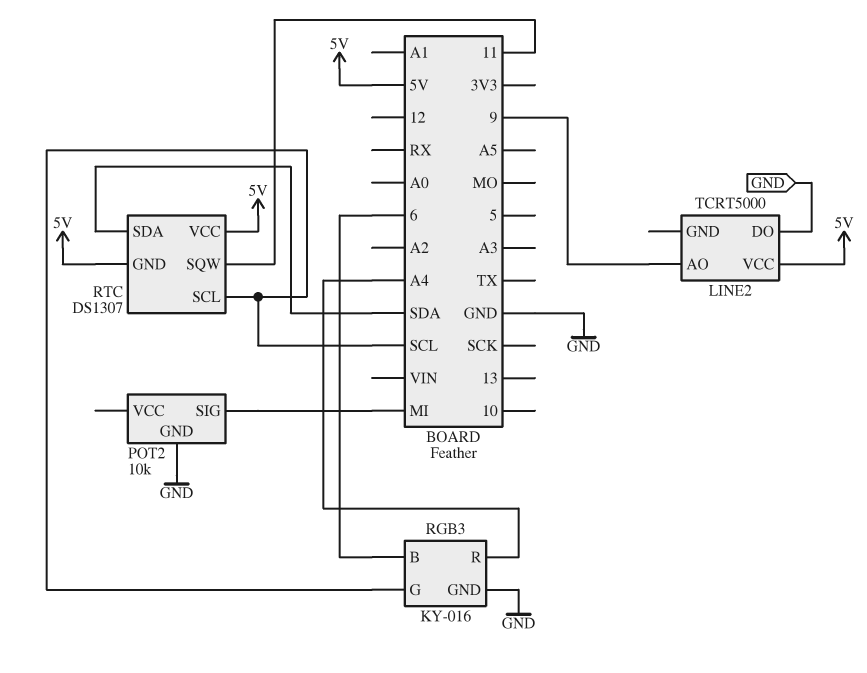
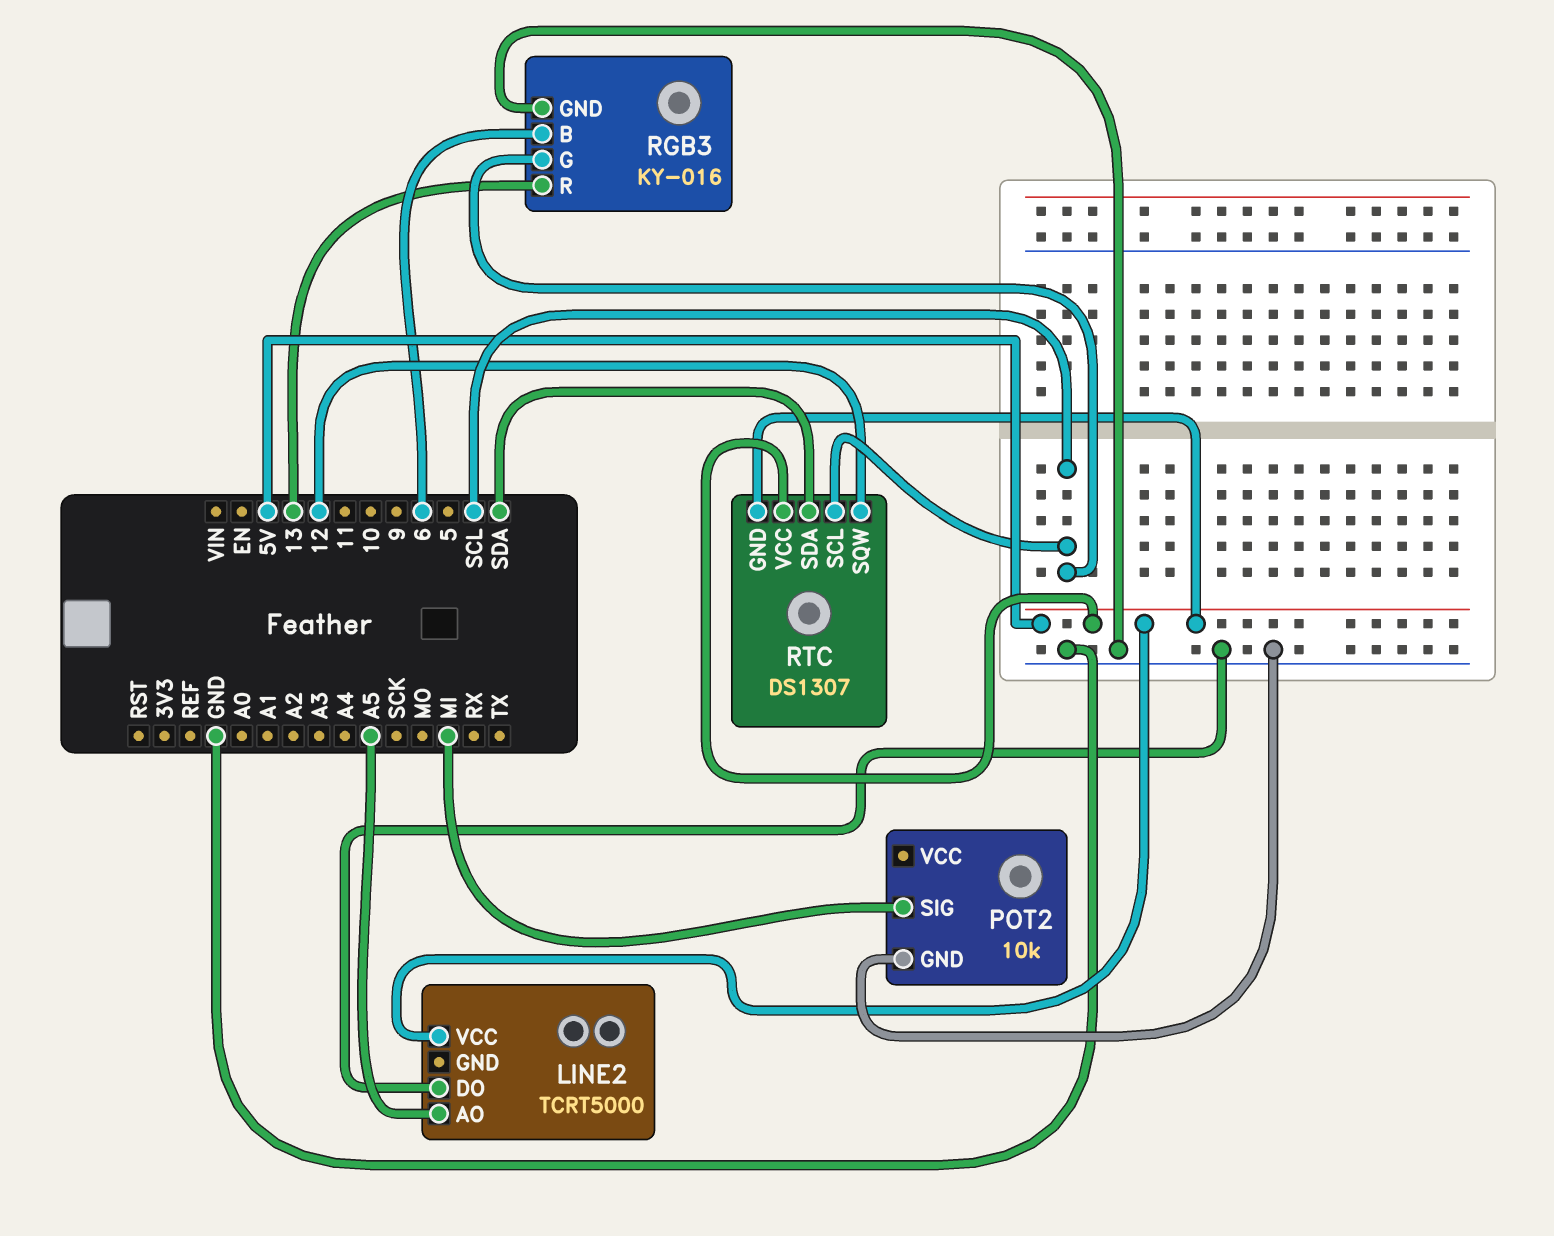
LINE2 pin AO: 9 -> A5
RGB3 pin R: A4 -> 13
RTC pin SQW: 11 -> 12

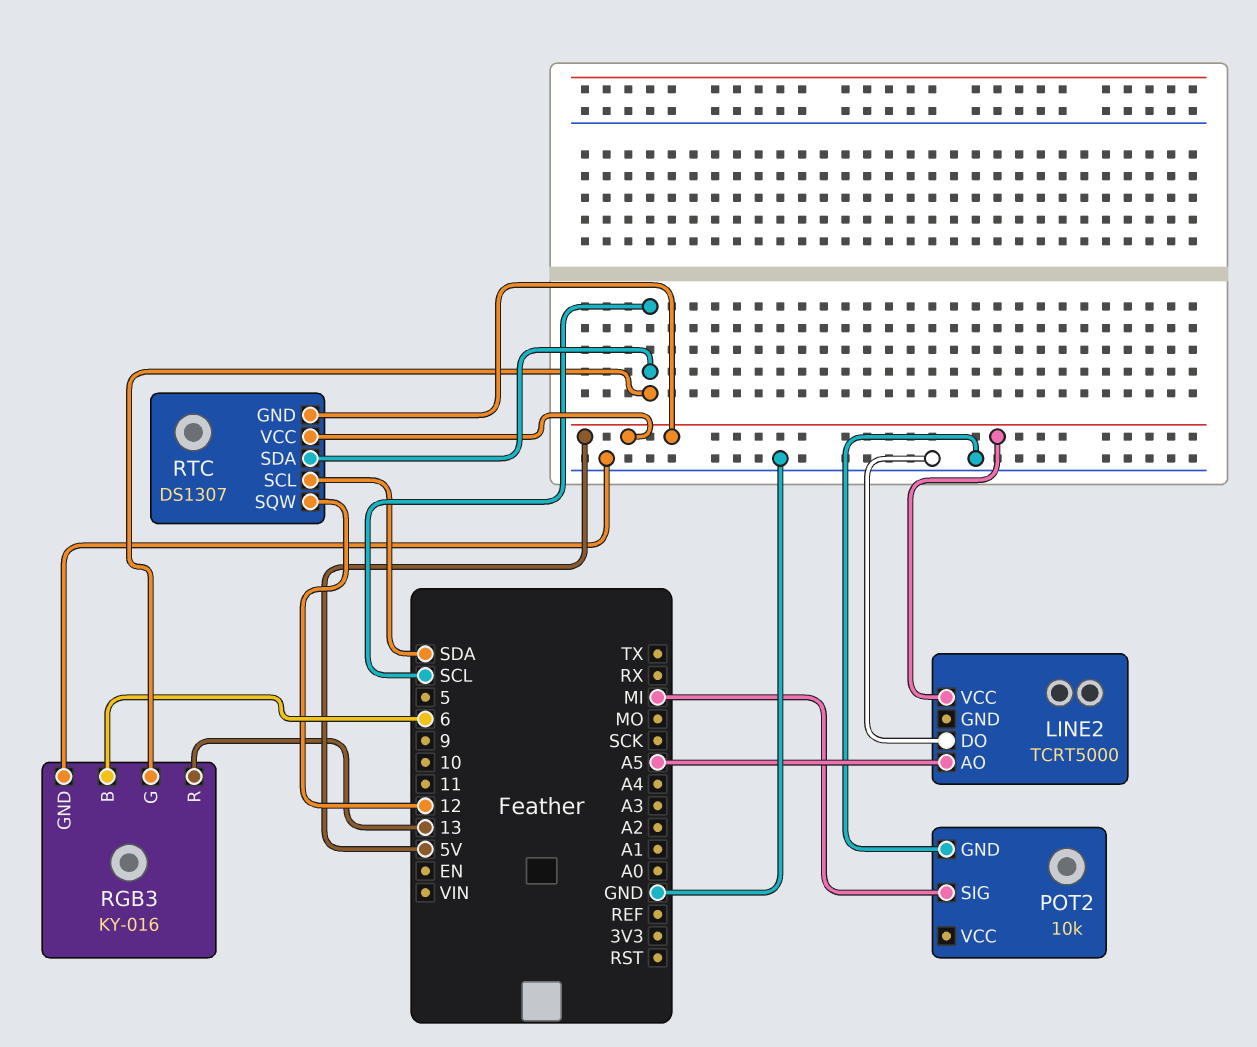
RTC pin SCL: SCL -> SDA
RTC pin SDA: SDA -> SCL

